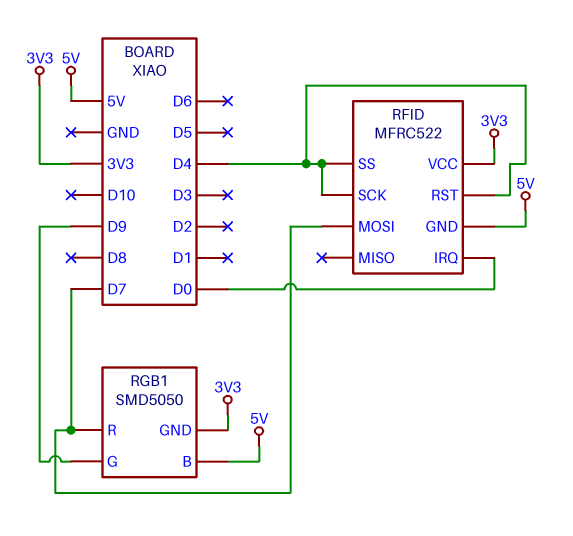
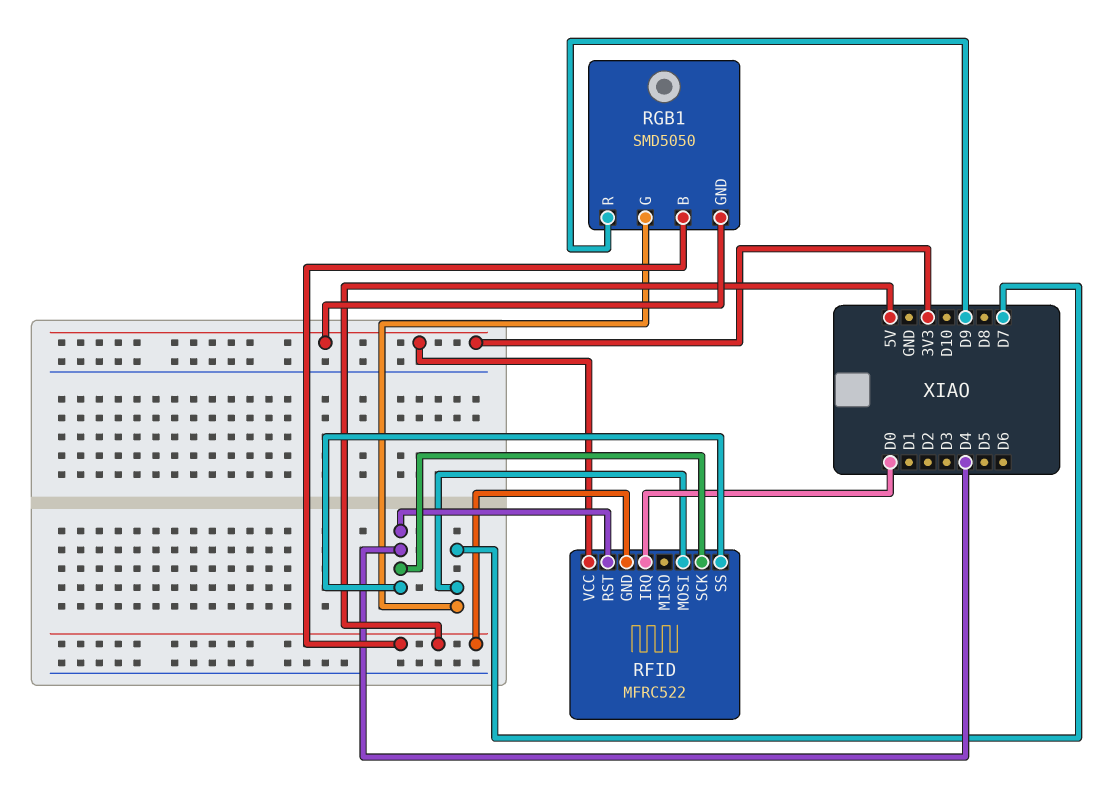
RGB1 pin G: D9 -> D7
RGB1 pin R: D7 -> D9

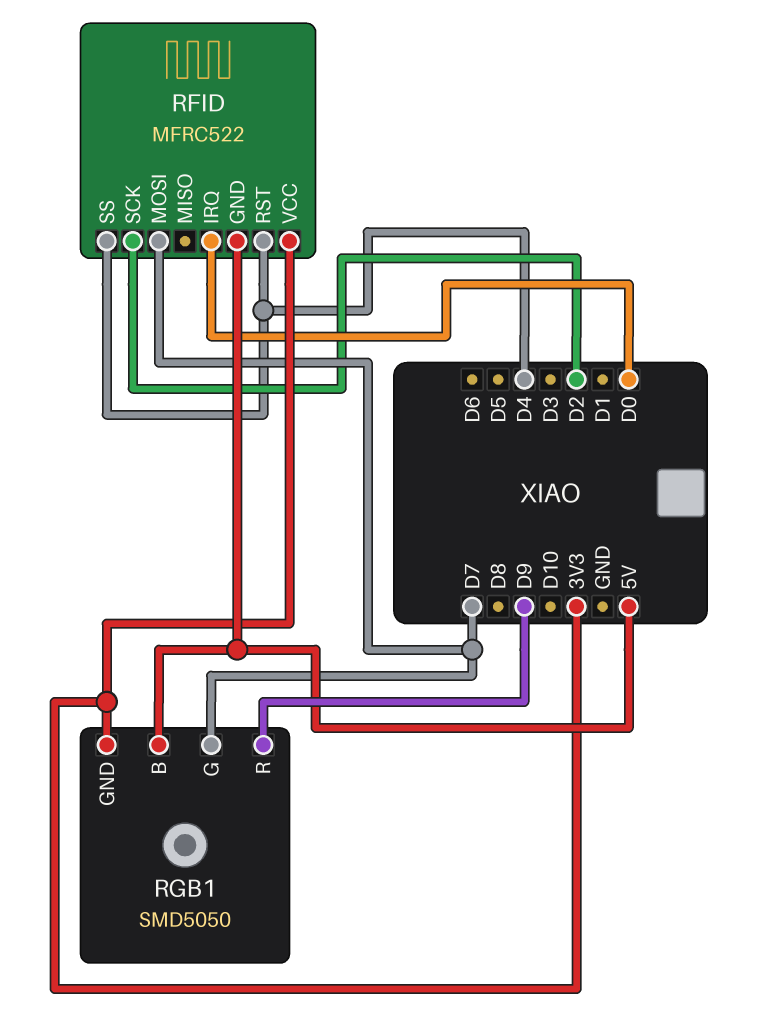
RFID pin SCK: D4 -> D2

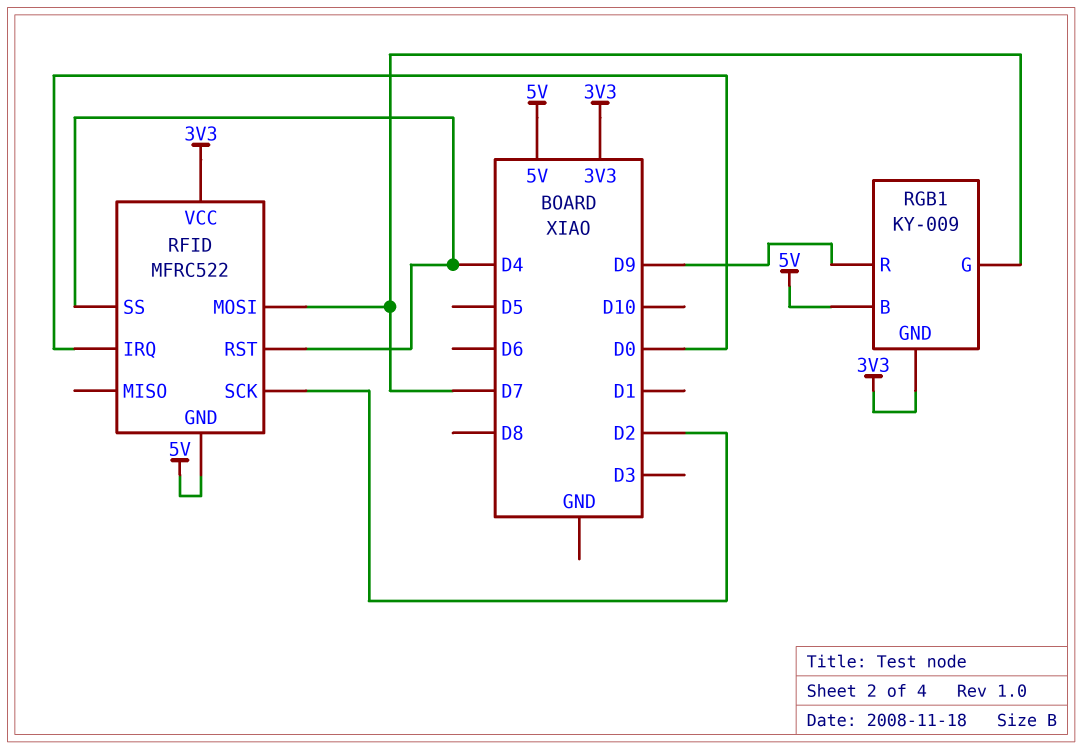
RGB1: SMD5050 -> KY-009

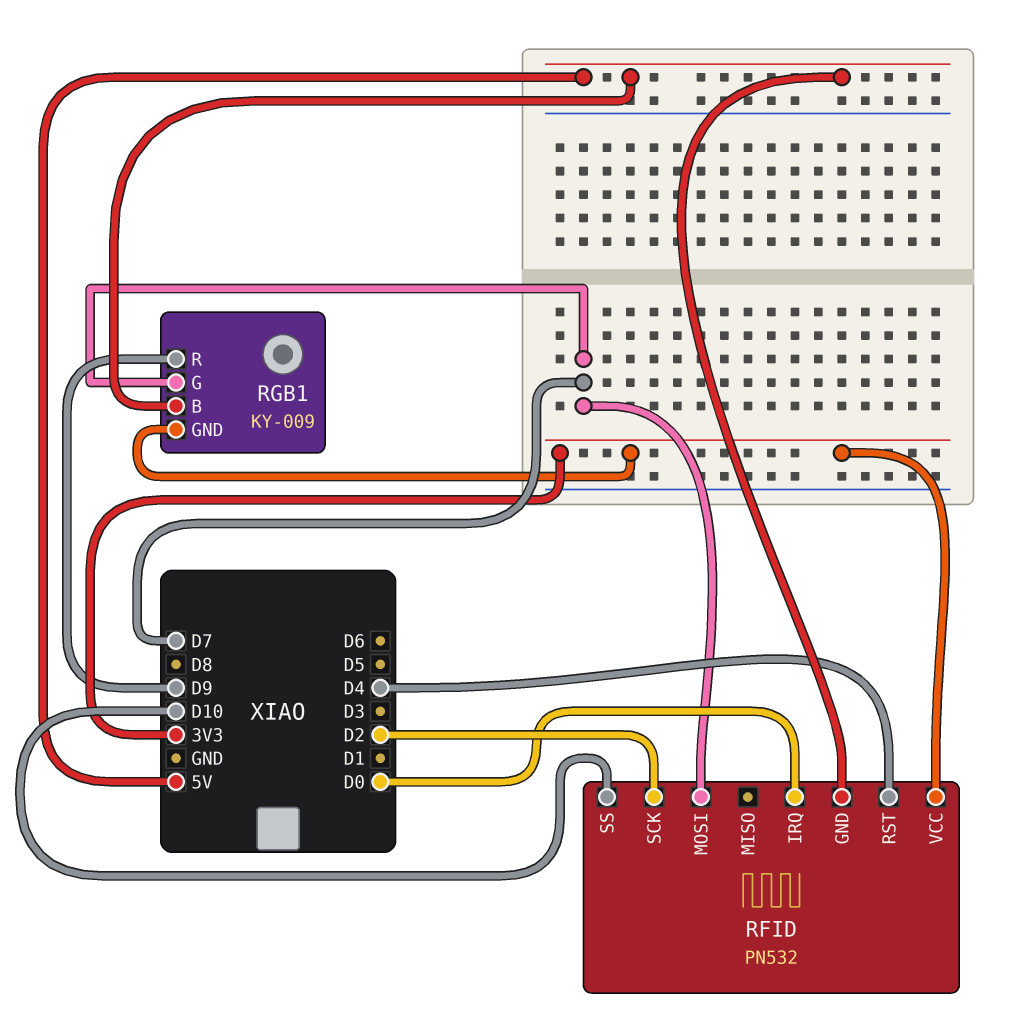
RFID: MFRC522 -> PN532
RFID pin SS: D4 -> D10

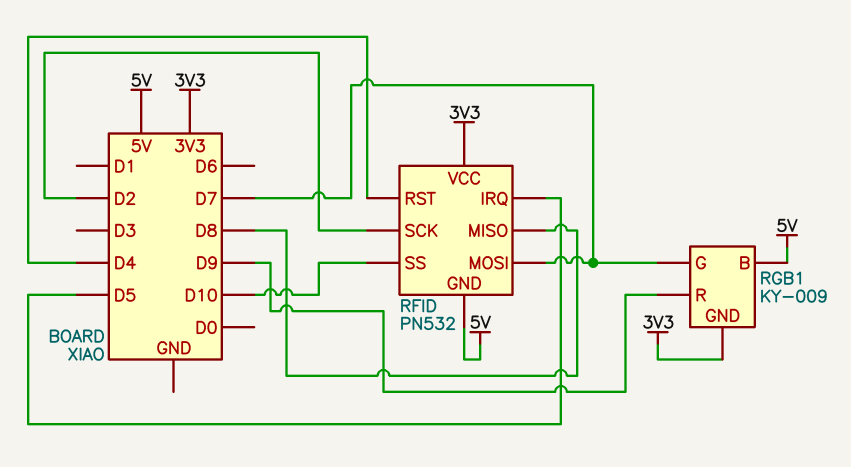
RFID pin IRQ: D0 -> D5
RFID pin MISO: none -> D8

